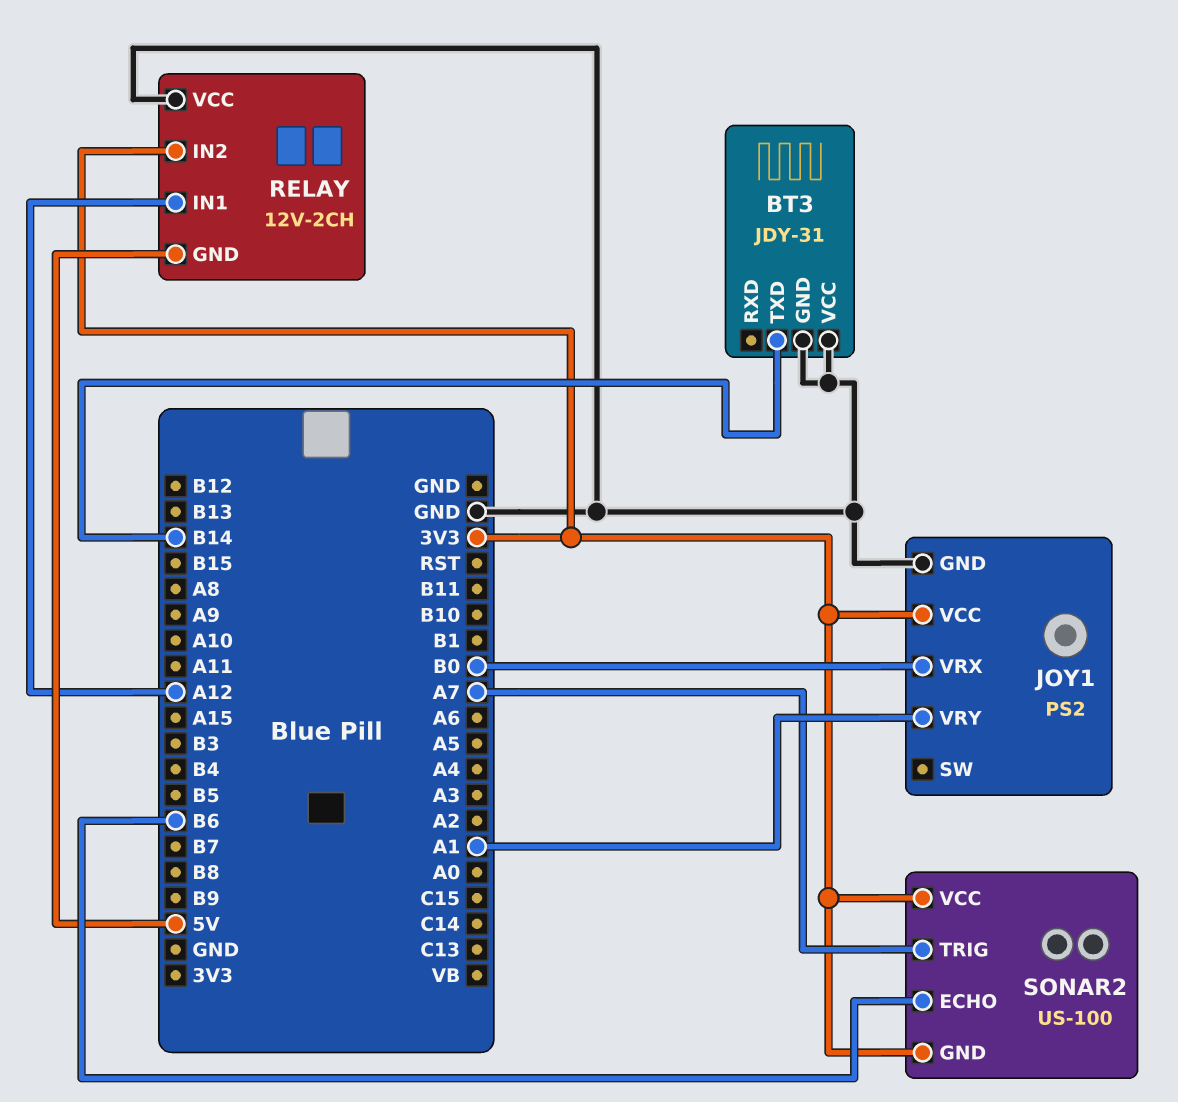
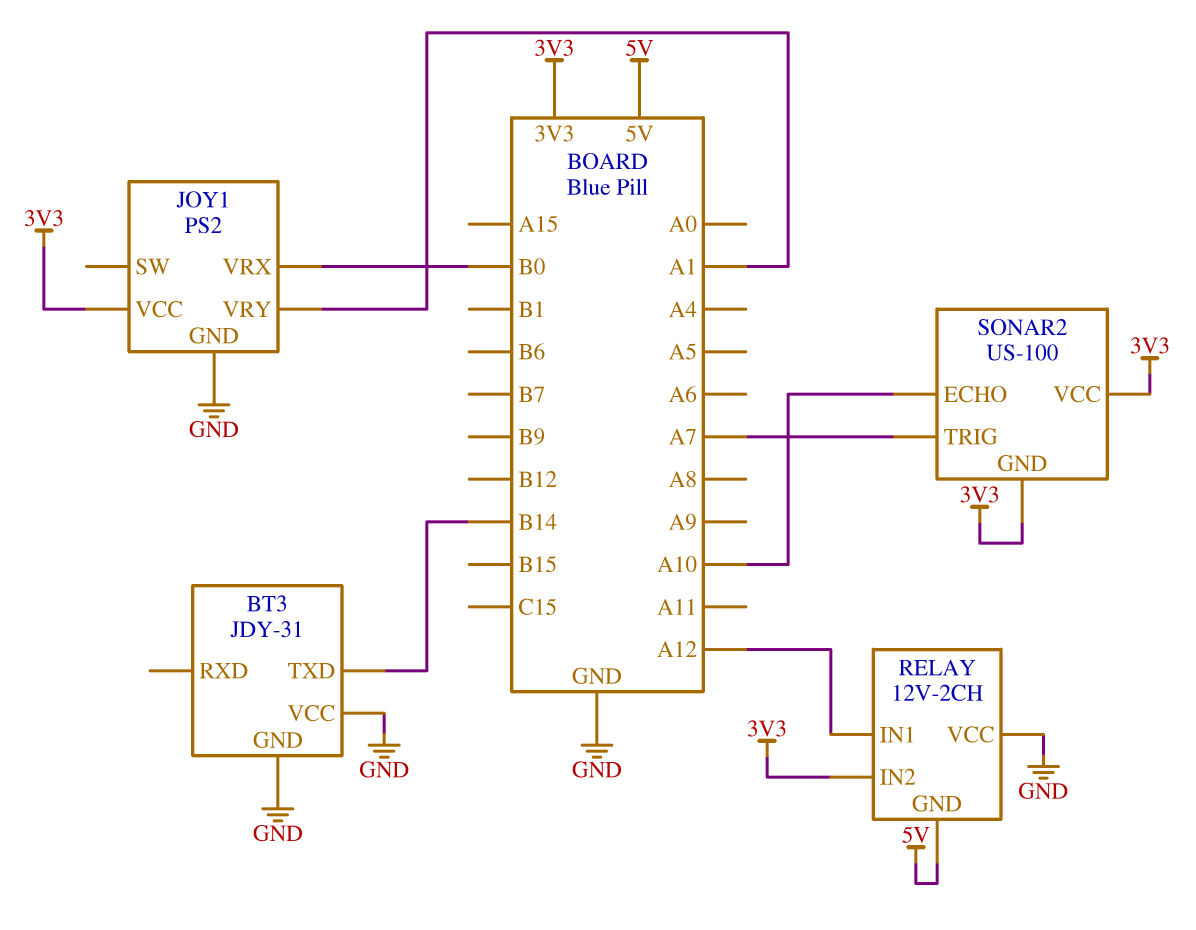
SONAR2 pin ECHO: B6 -> A10

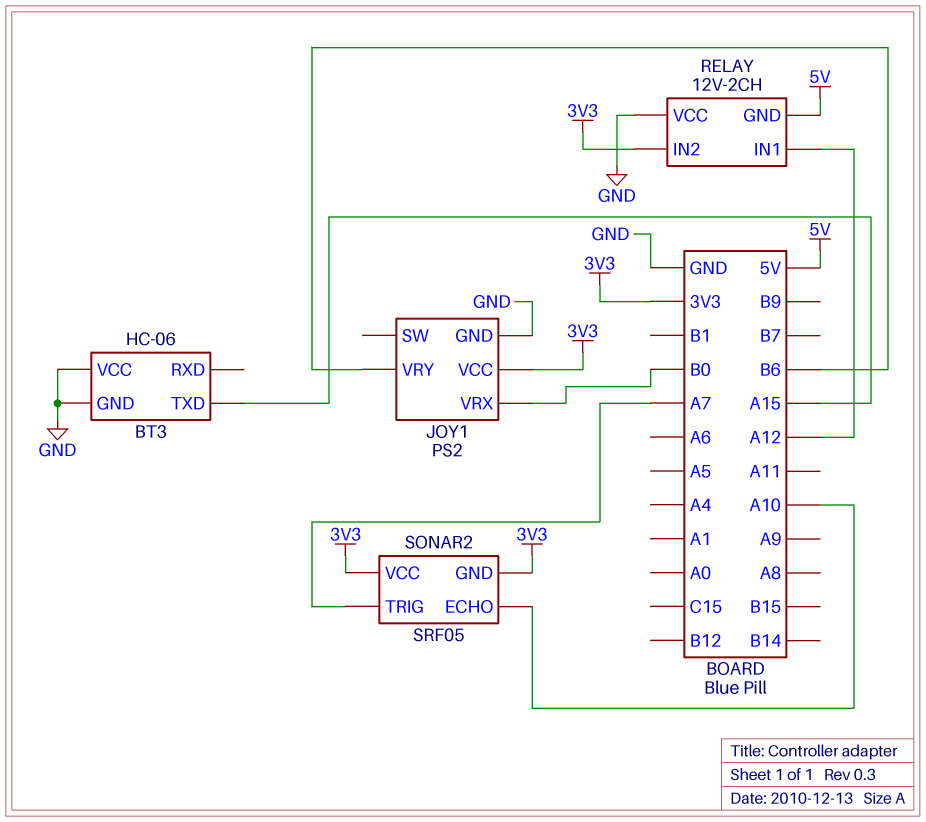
BT3: JDY-31 -> HC-06
BT3 pin TXD: B14 -> A15
JOY1 pin VRY: A1 -> B6
SONAR2: US-100 -> SRF05

